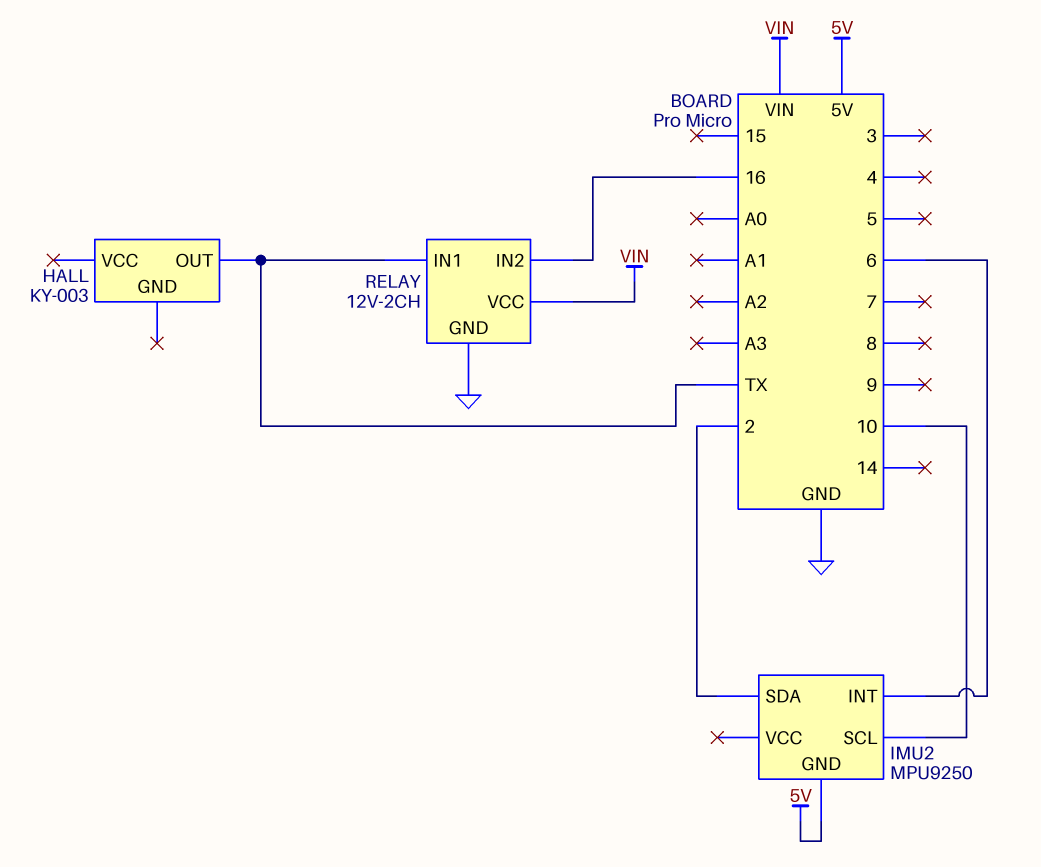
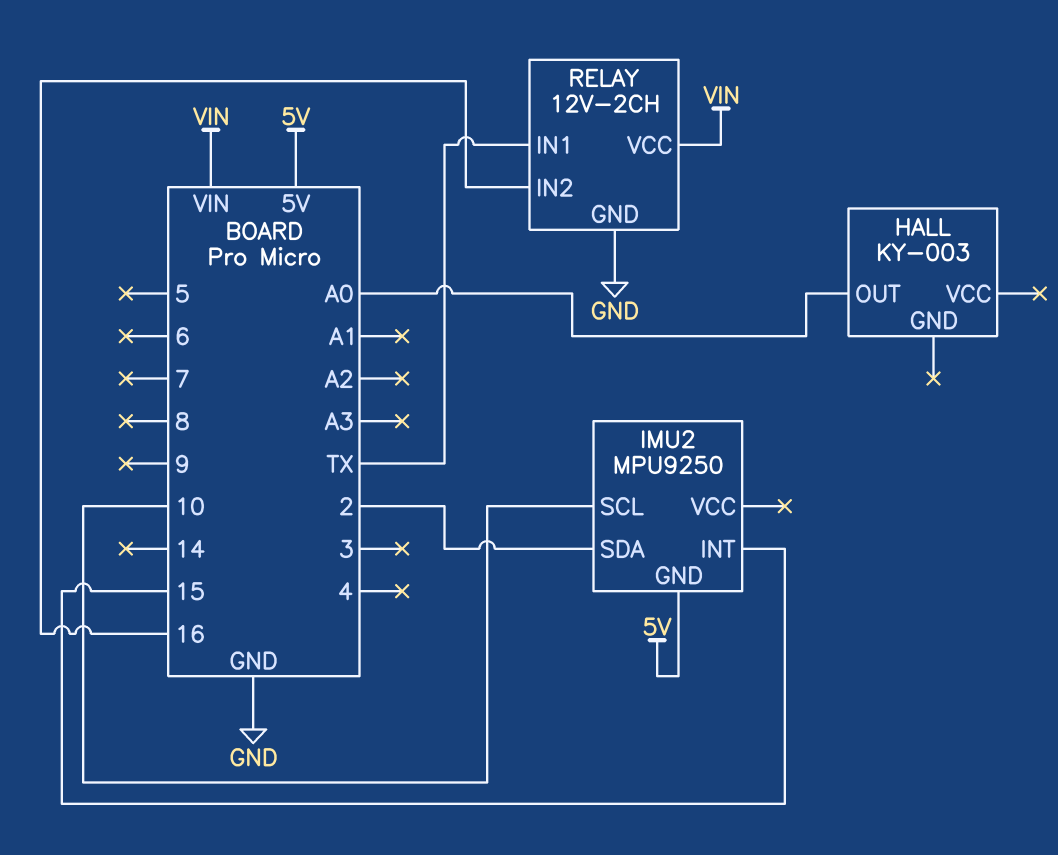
HALL pin OUT: TX -> A0
IMU2 pin INT: 6 -> 15

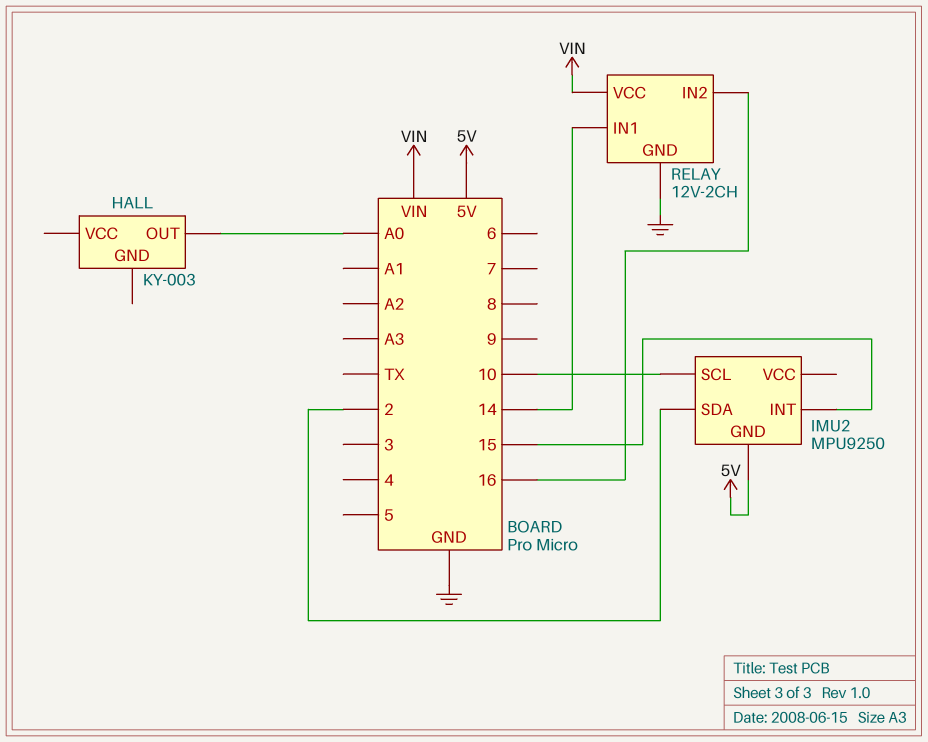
RELAY pin IN1: TX -> 14

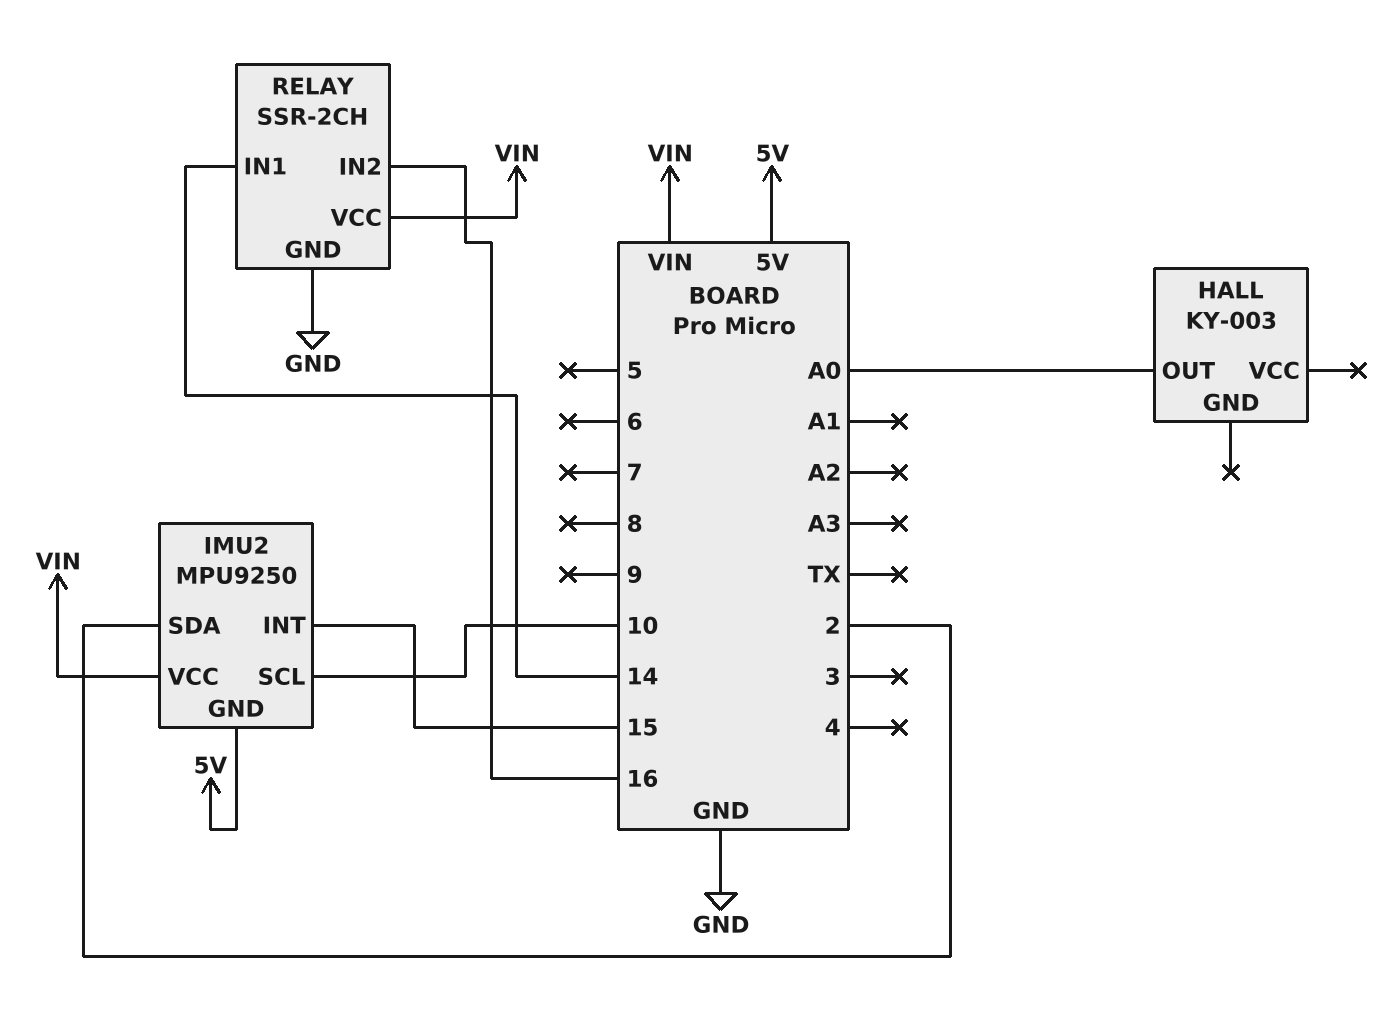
IMU2 pin VCC: none -> VIN
RELAY: 12V-2CH -> SSR-2CH

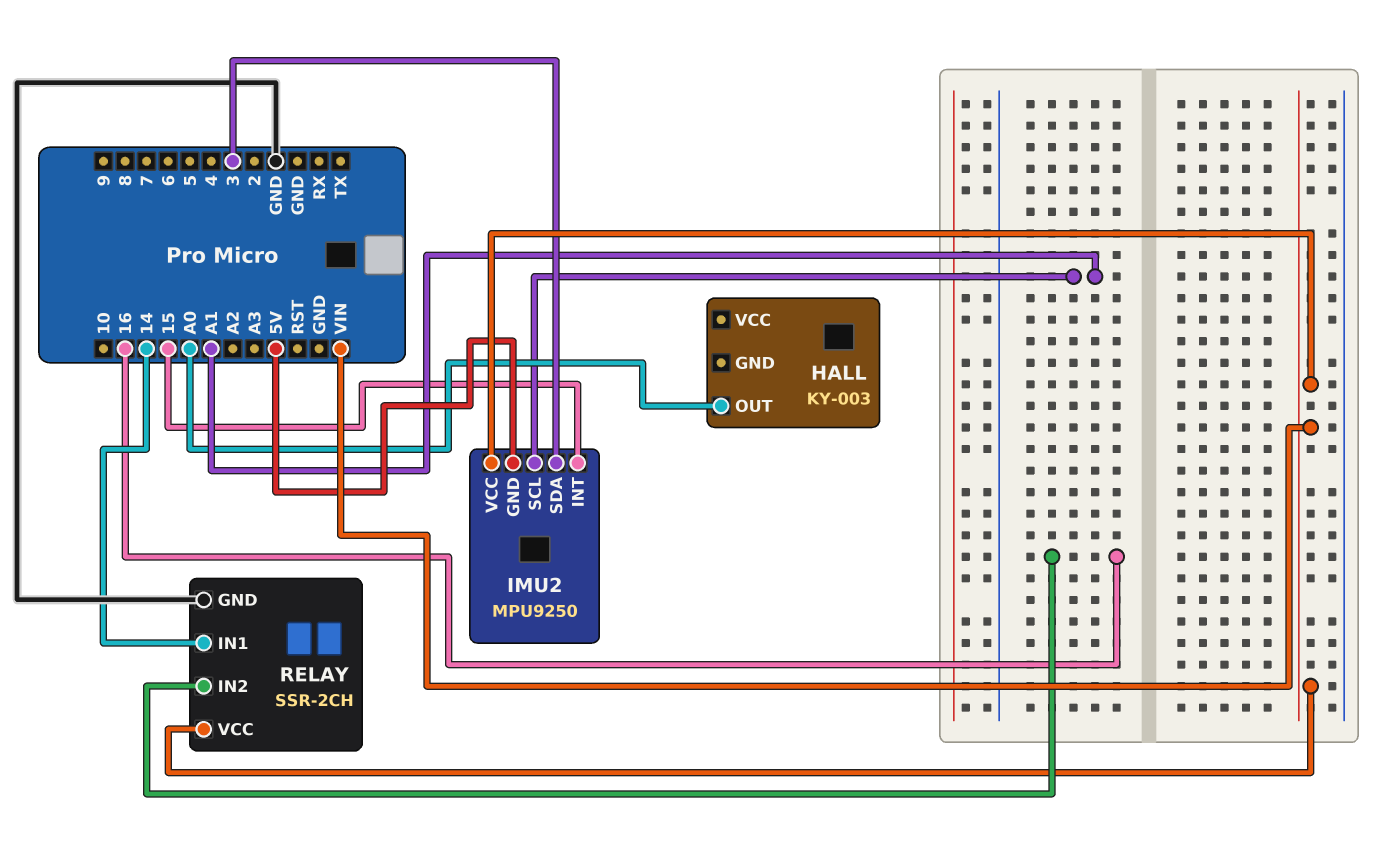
IMU2 pin SCL: 10 -> A1
IMU2 pin SDA: 2 -> 3

